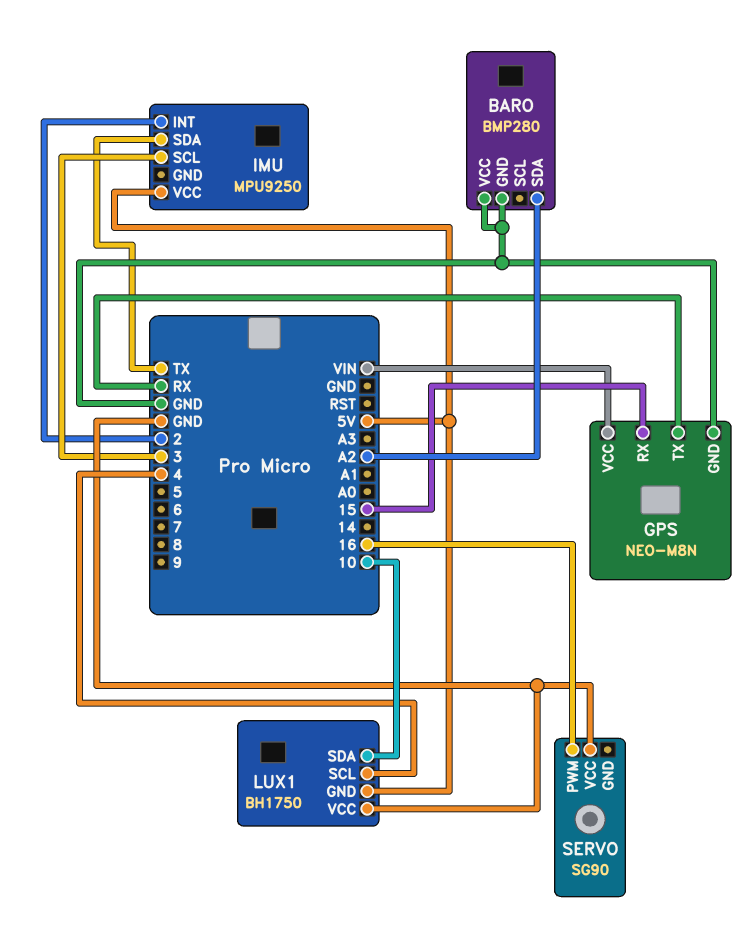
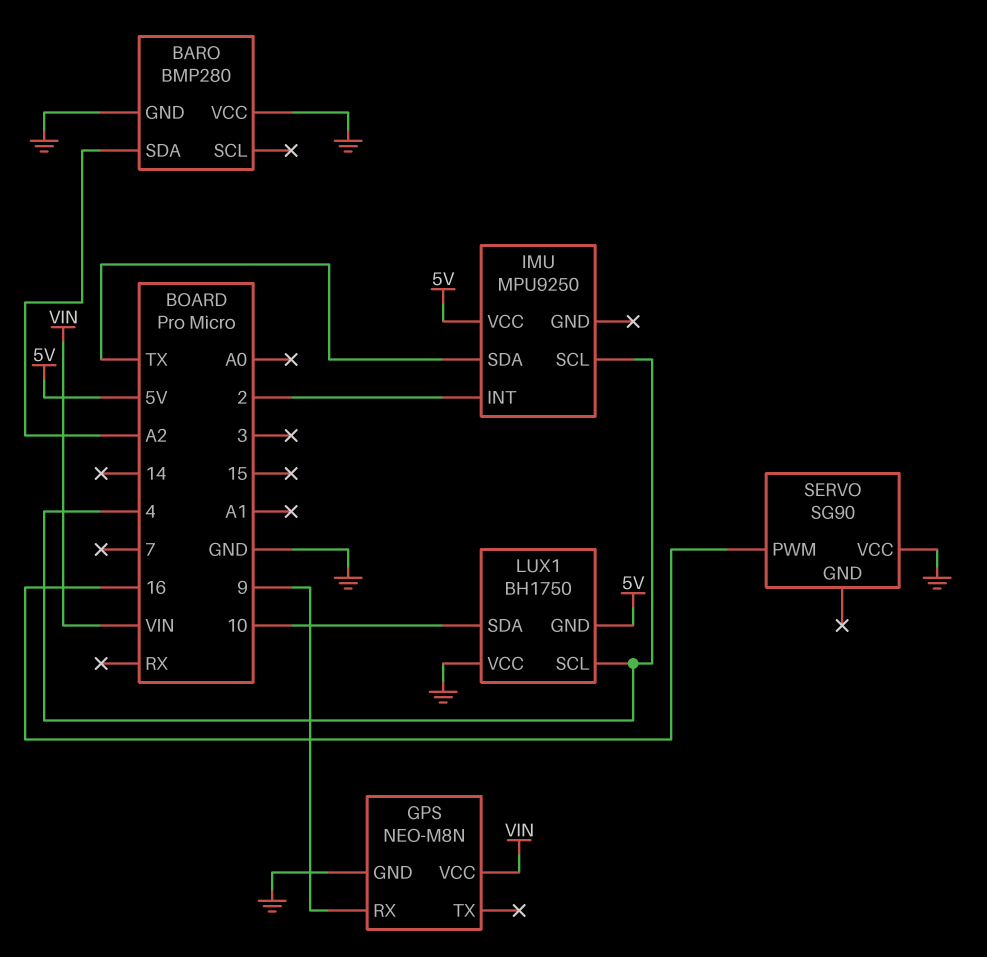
GPS pin RX: 15 -> 9
GPS pin TX: RX -> none
IMU pin SCL: 3 -> 4

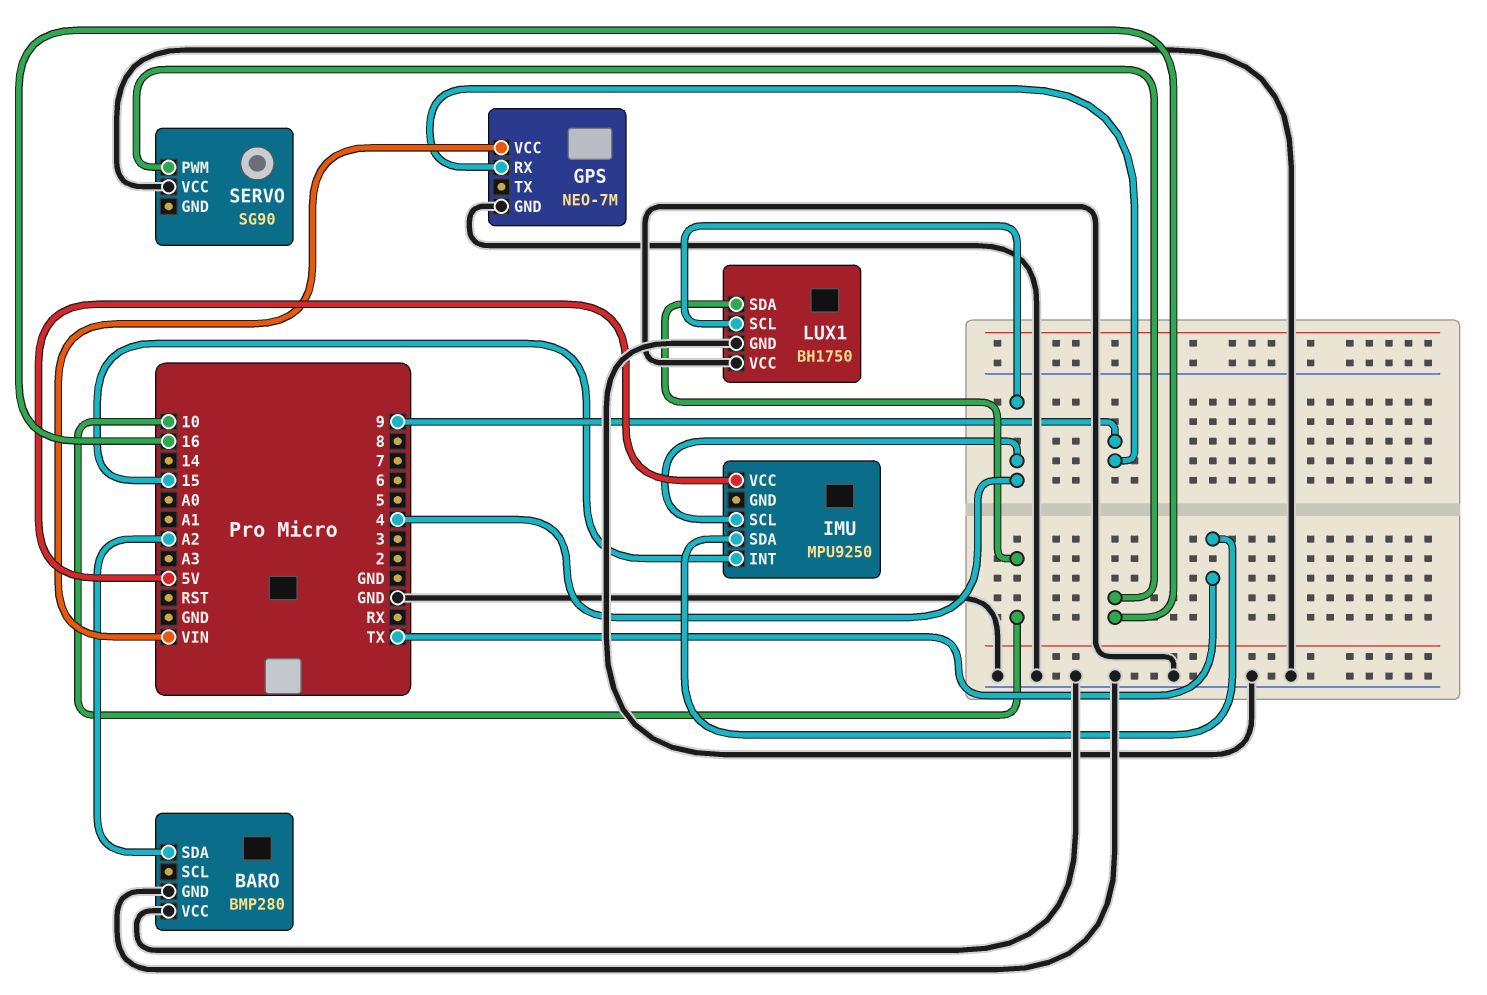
GPS: NEO-M8N -> NEO-7M
IMU pin INT: 2 -> 15
LUX1 pin GND: 5V -> GND

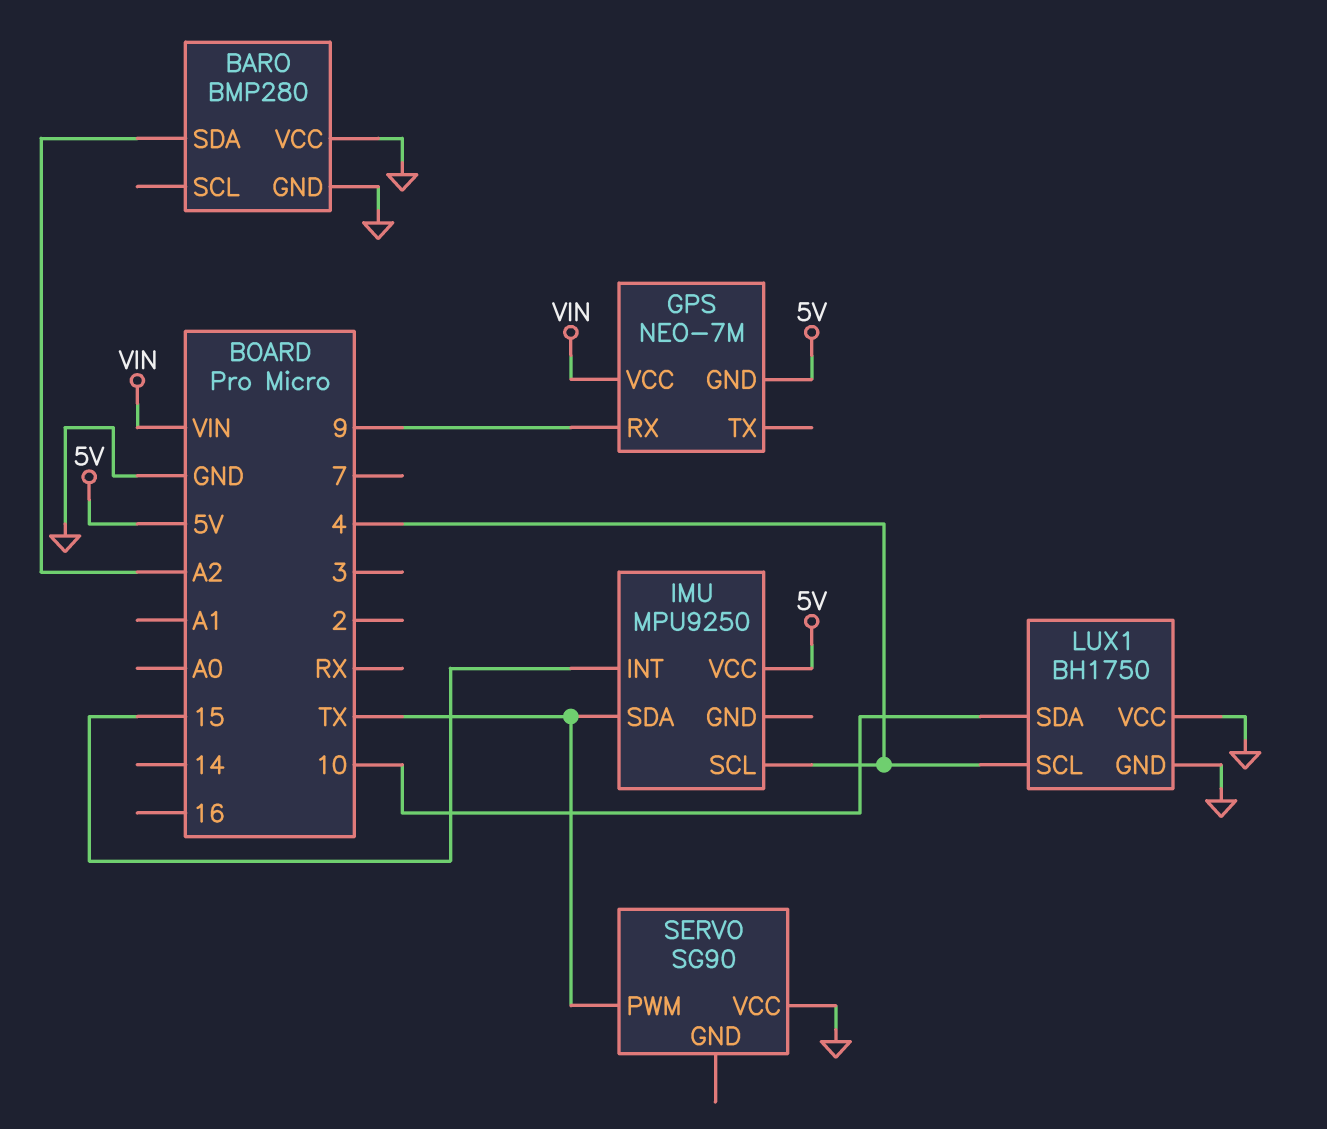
GPS pin GND: GND -> 5V
SERVO pin PWM: 16 -> TX

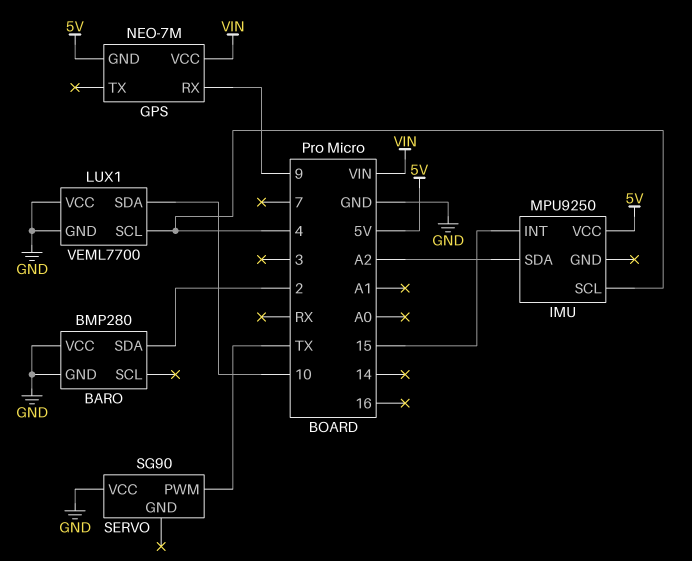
BARO pin SDA: A2 -> 2
IMU pin SDA: TX -> A2
LUX1: BH1750 -> VEML7700

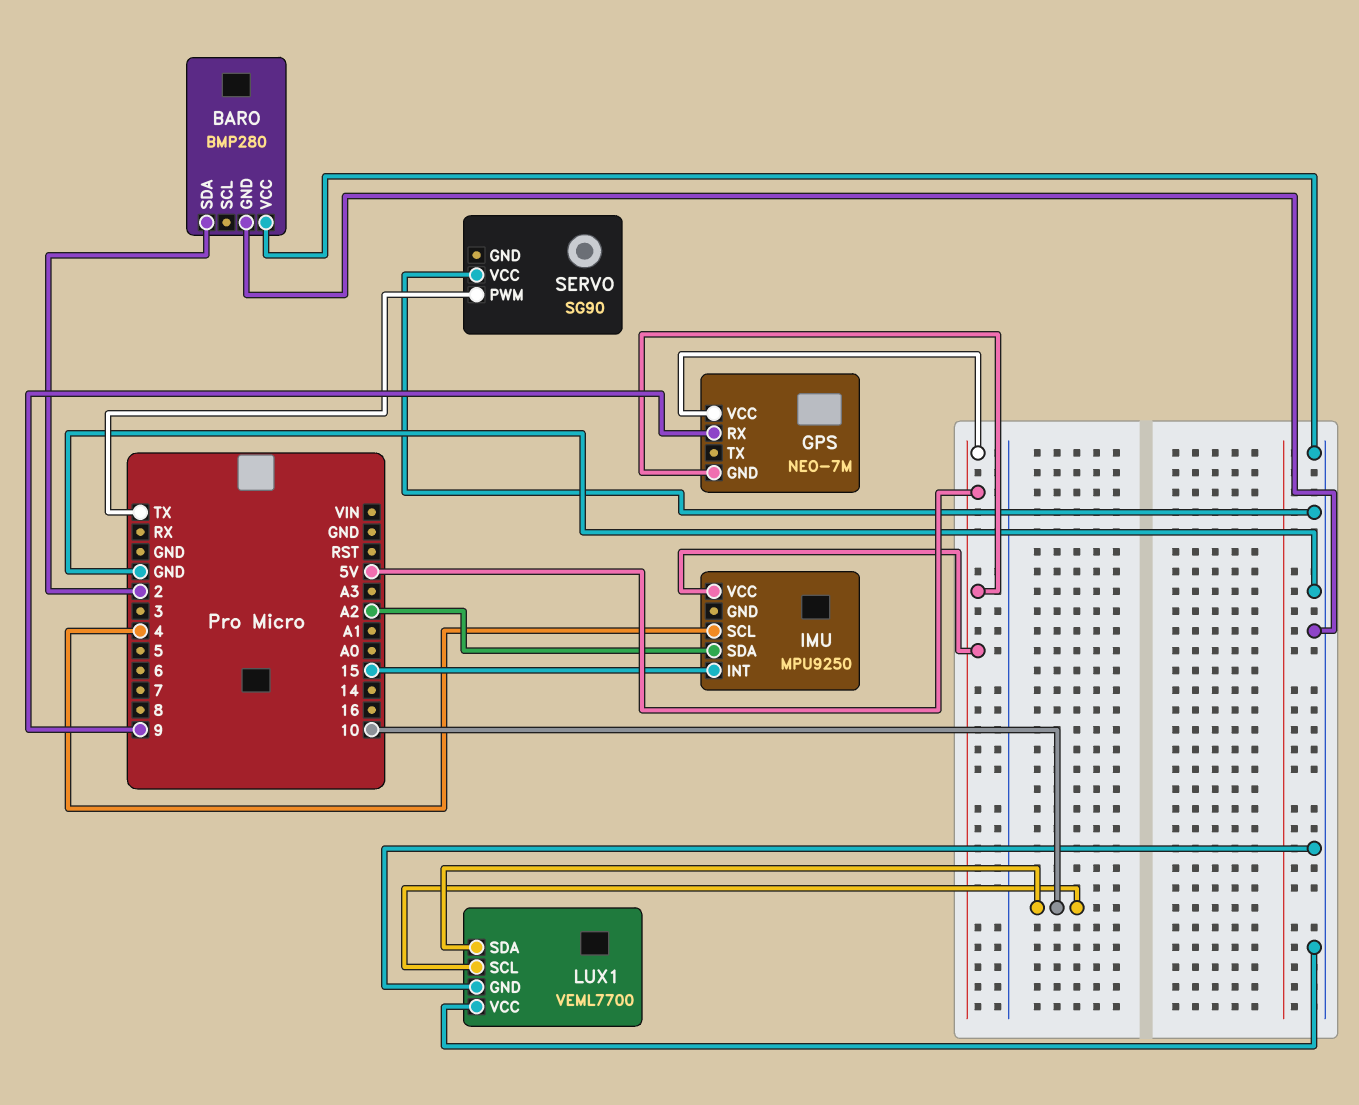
GPS pin VCC: VIN -> 5V
LUX1 pin SCL: 4 -> 10

